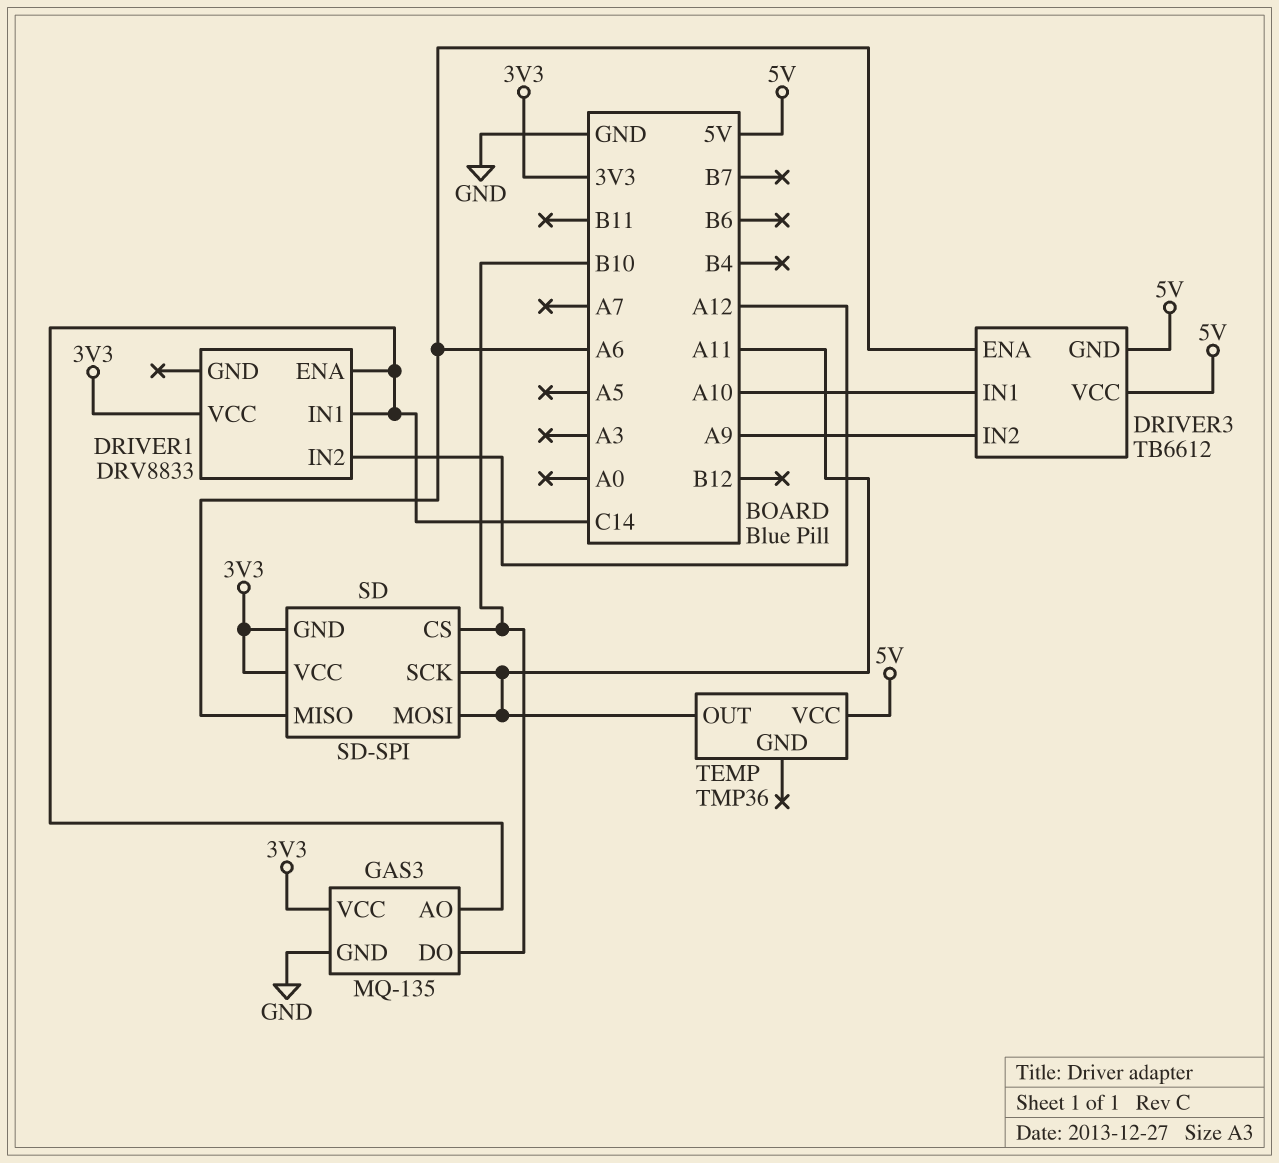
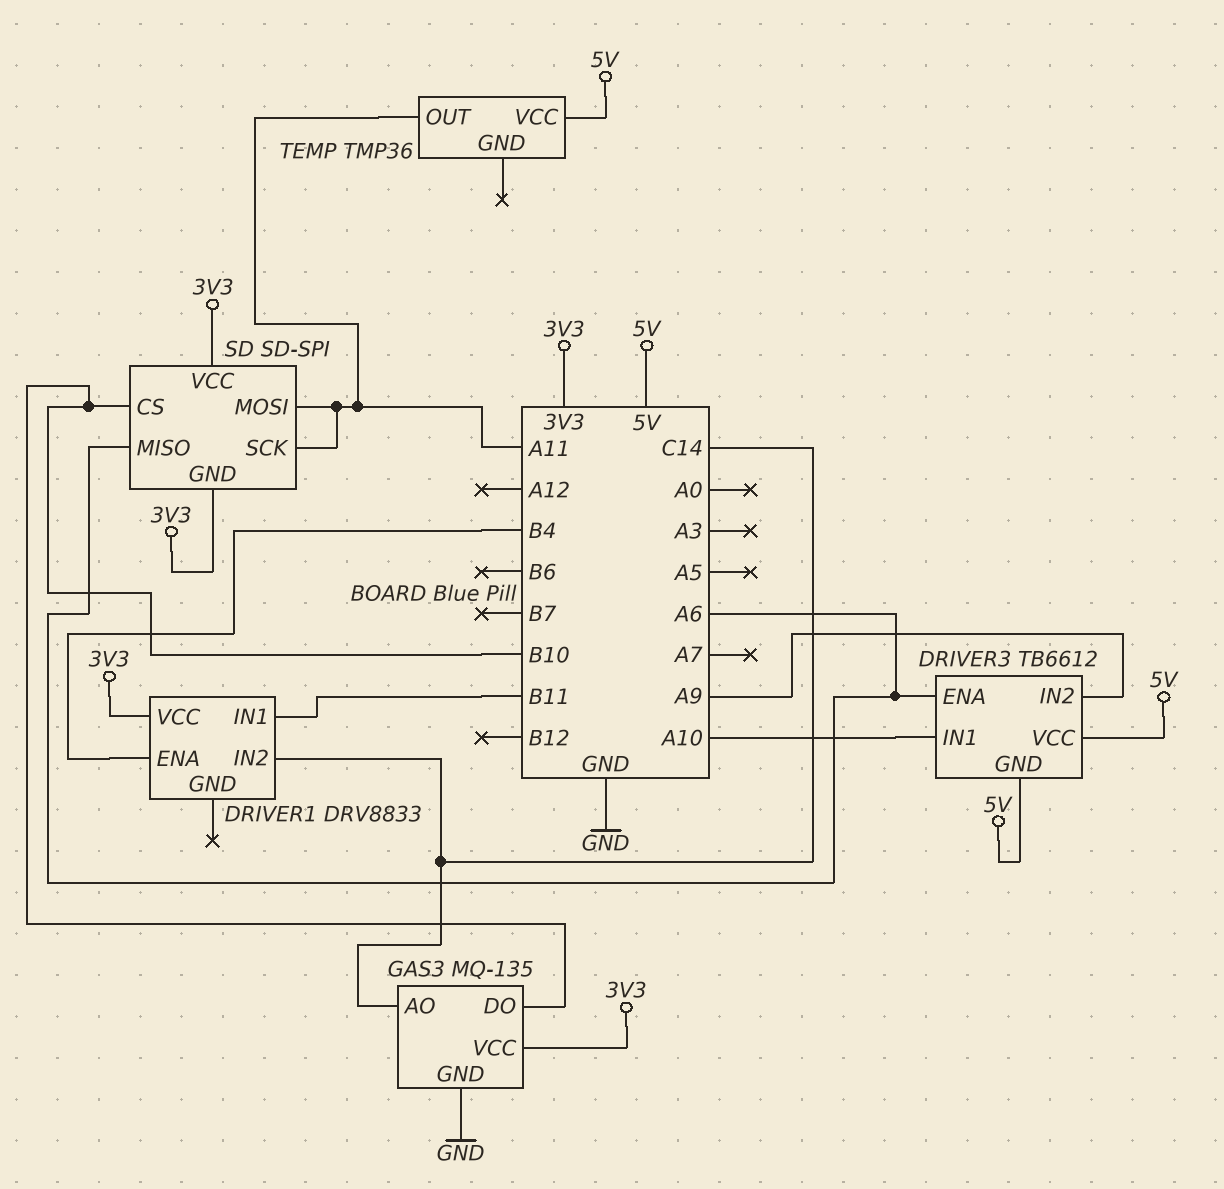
DRIVER1 pin ENA: C14 -> B4
DRIVER1 pin IN1: C14 -> B11
DRIVER1 pin IN2: A12 -> C14

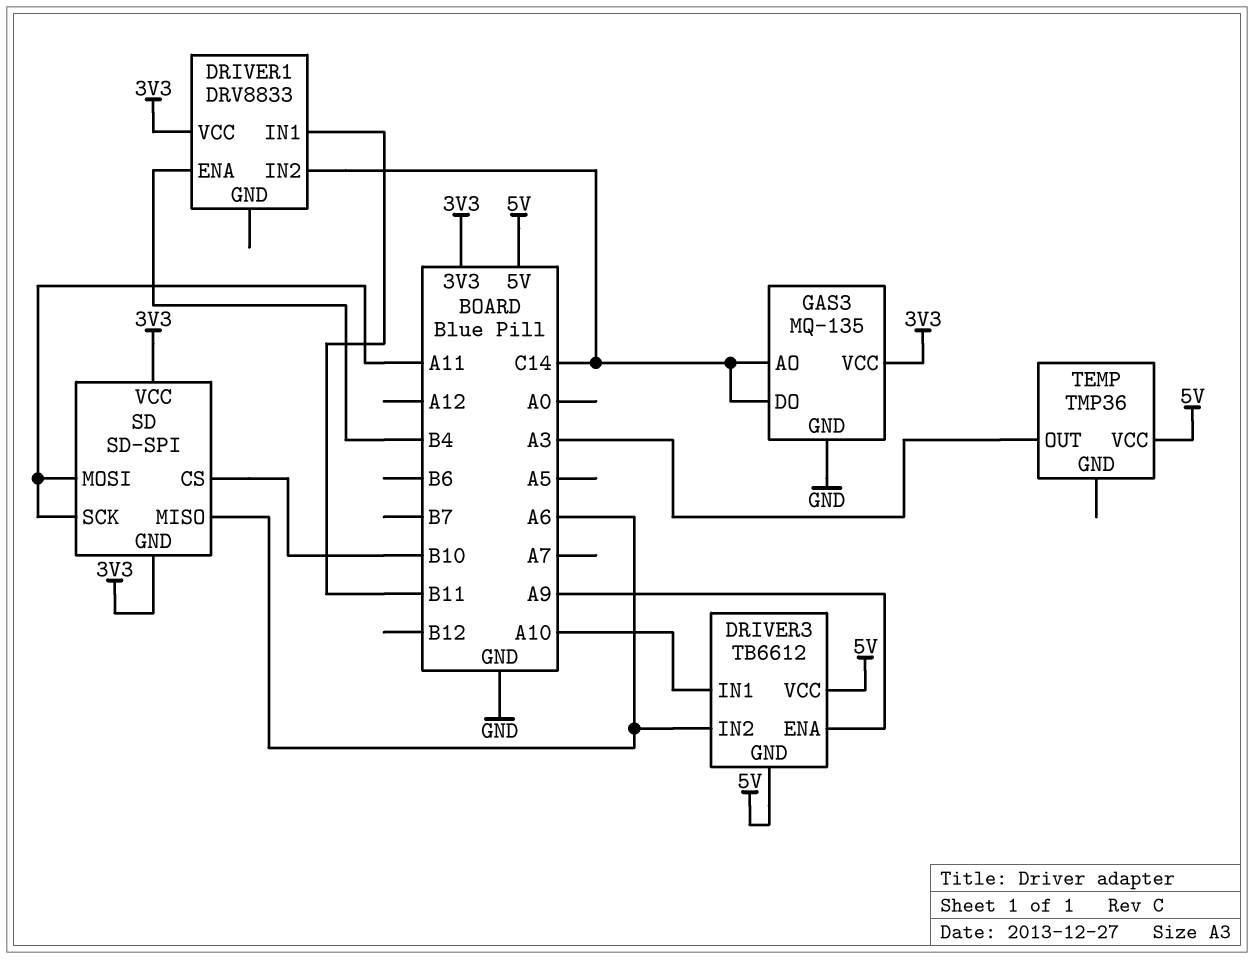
DRIVER3 pin ENA: A6 -> A9
DRIVER3 pin IN2: A9 -> A6
GAS3 pin DO: B10 -> C14
TEMP pin OUT: A11 -> A3

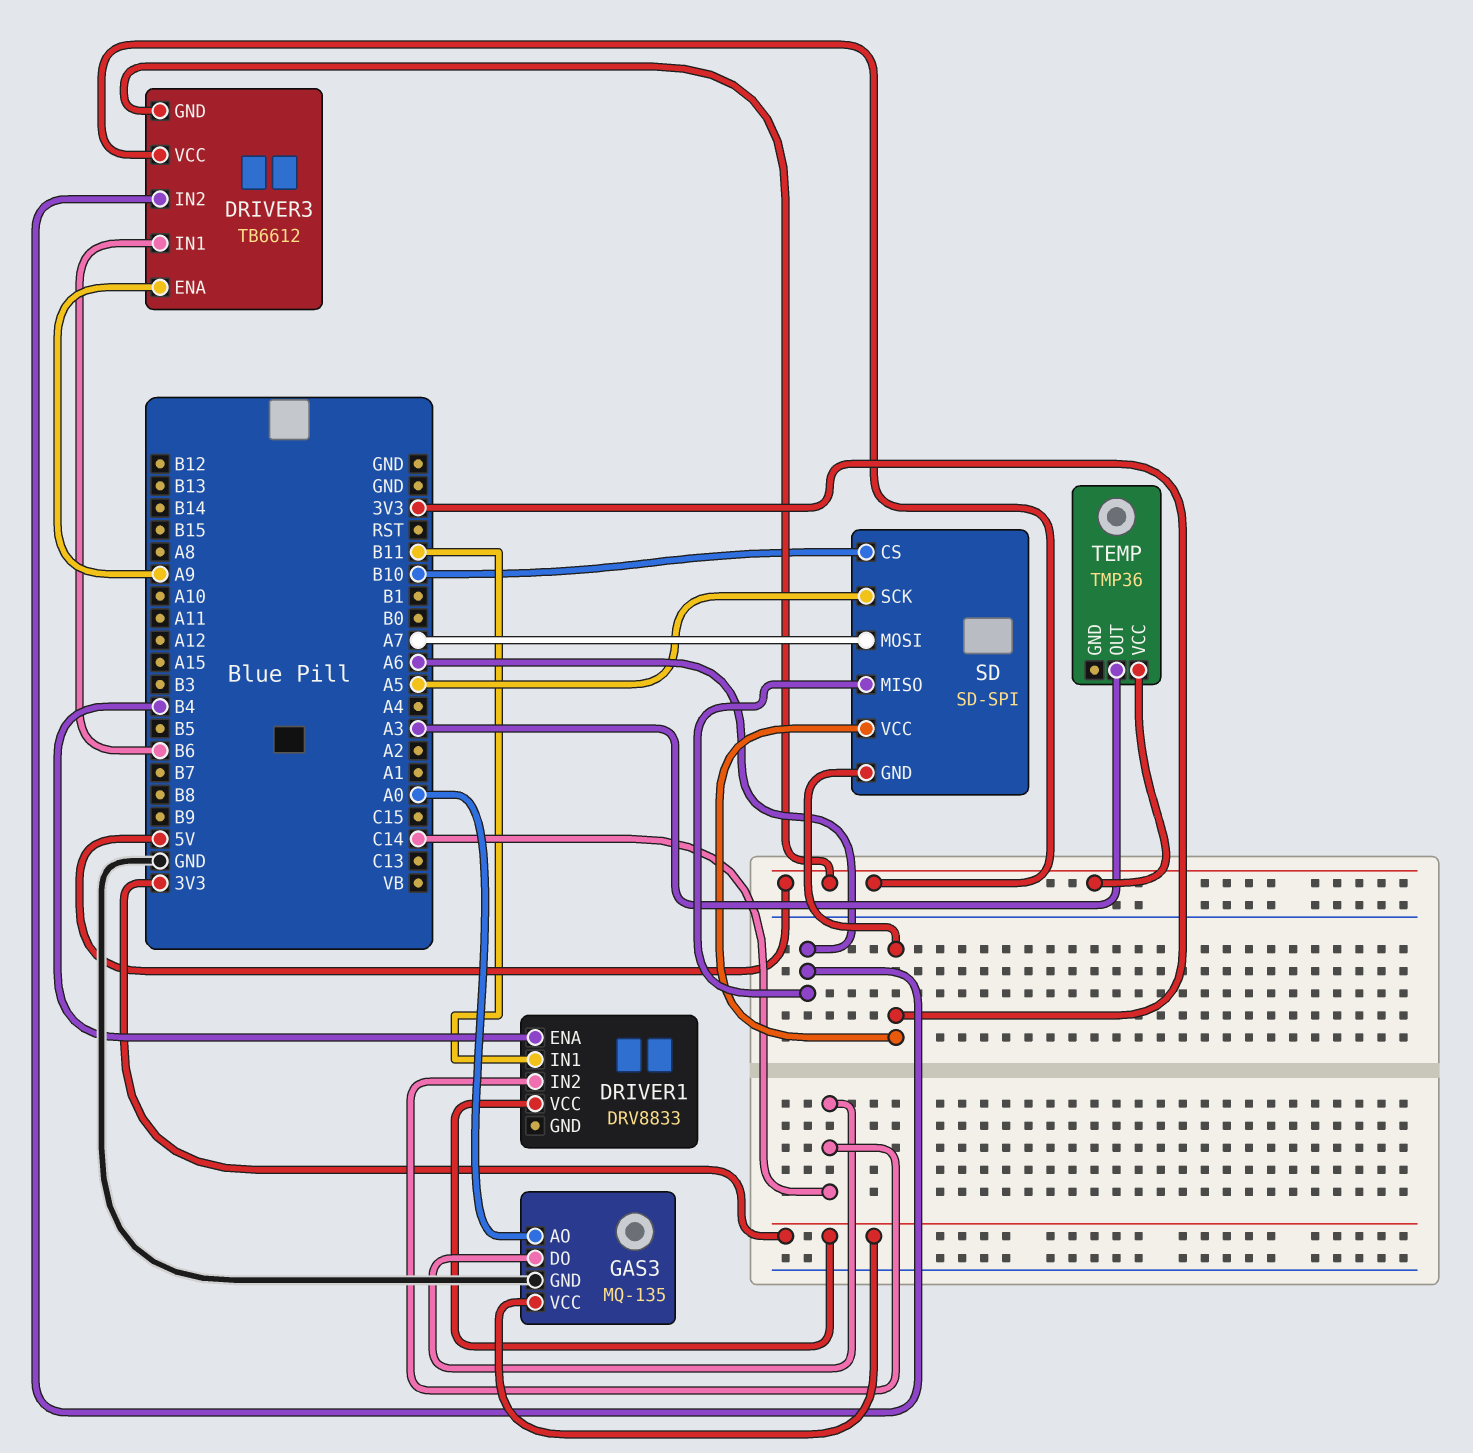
DRIVER3 pin IN1: A10 -> B6
GAS3 pin AO: C14 -> A0
SD pin MOSI: A11 -> A7
SD pin SCK: A11 -> A5

